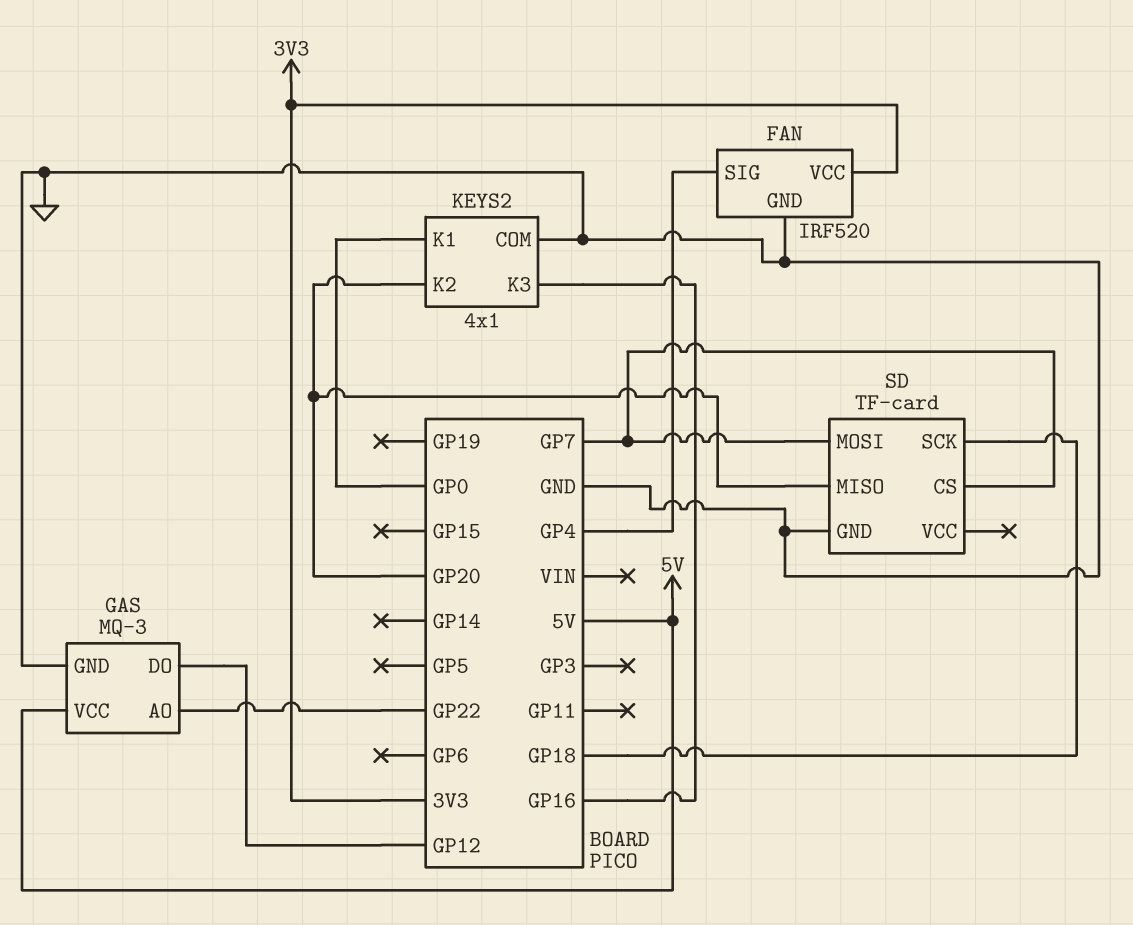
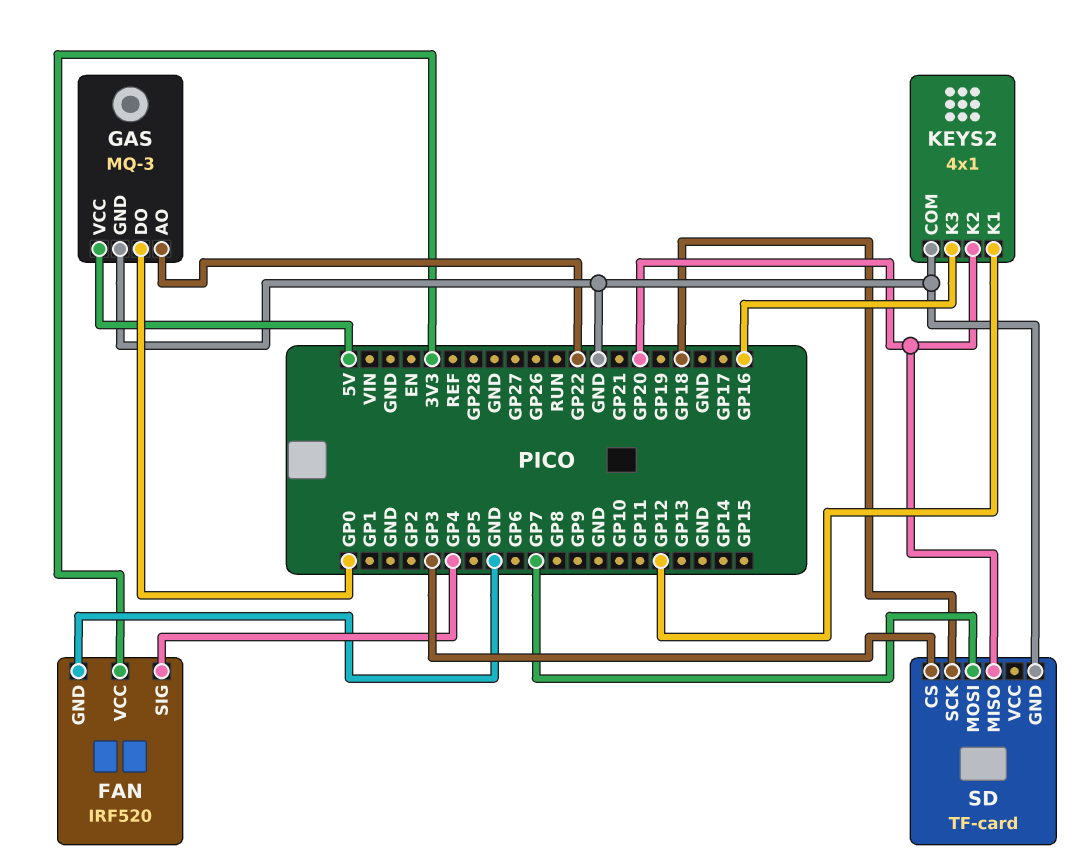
GAS pin DO: GP12 -> GP0
KEYS2 pin K1: GP0 -> GP12
SD pin CS: GP7 -> GP3

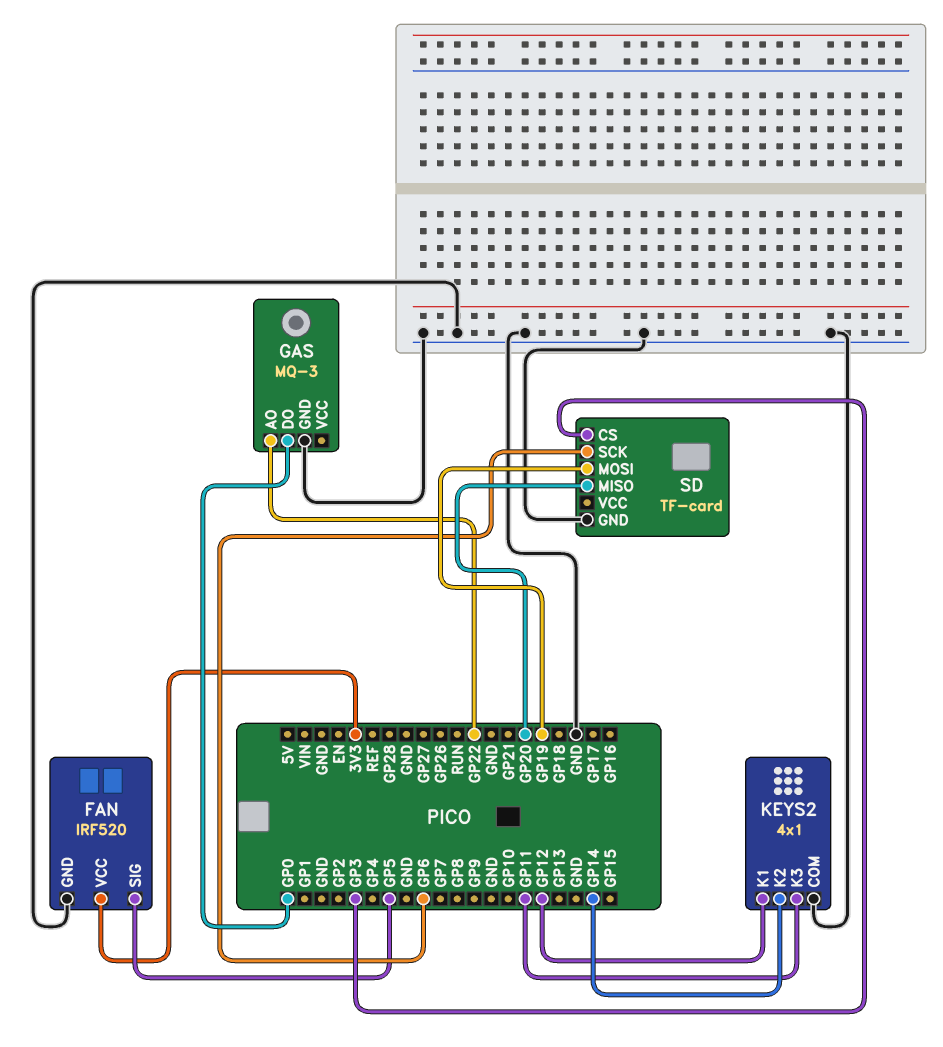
FAN pin SIG: GP4 -> GP5
GAS pin VCC: 5V -> none
KEYS2 pin K2: GP20 -> GP14
KEYS2 pin K3: GP16 -> GP11
SD pin MOSI: GP7 -> GP19
SD pin SCK: GP18 -> GP6

